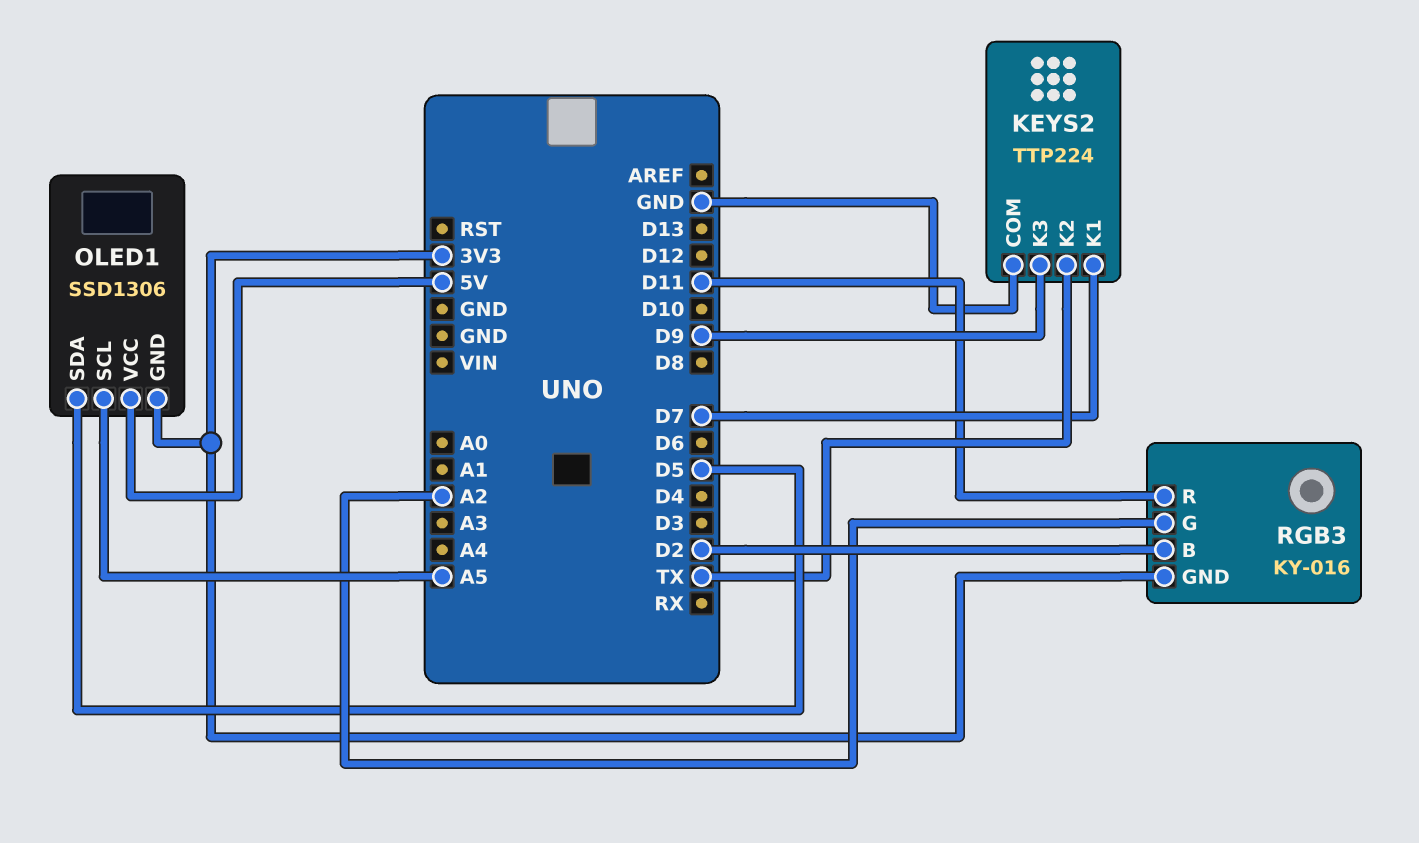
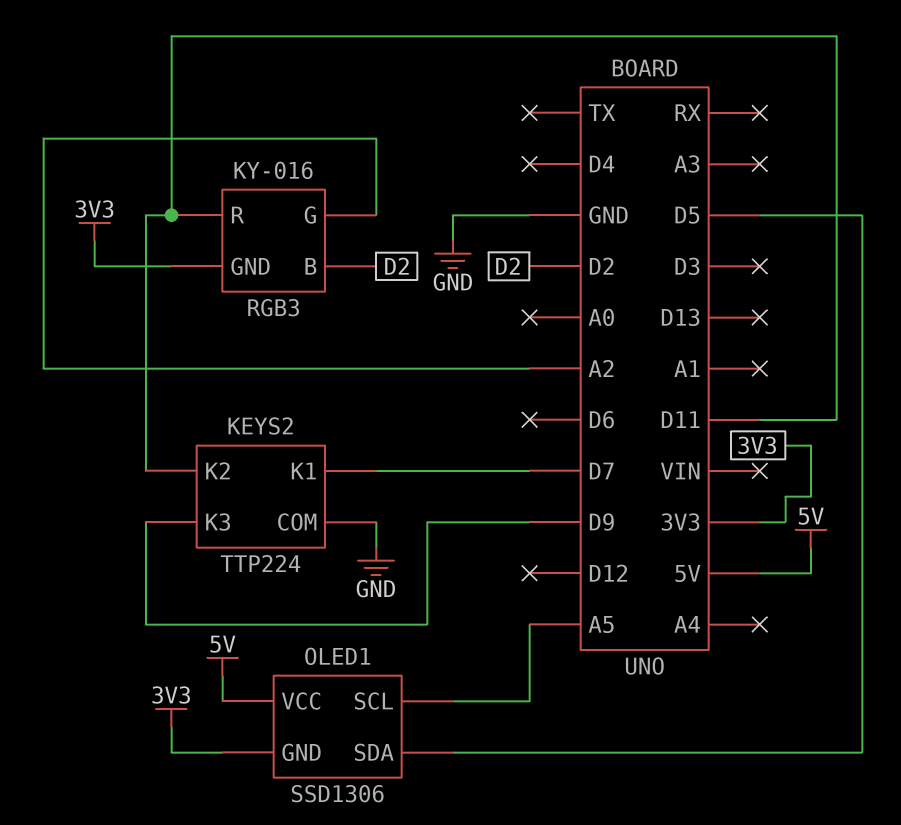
KEYS2 pin K2: TX -> D11

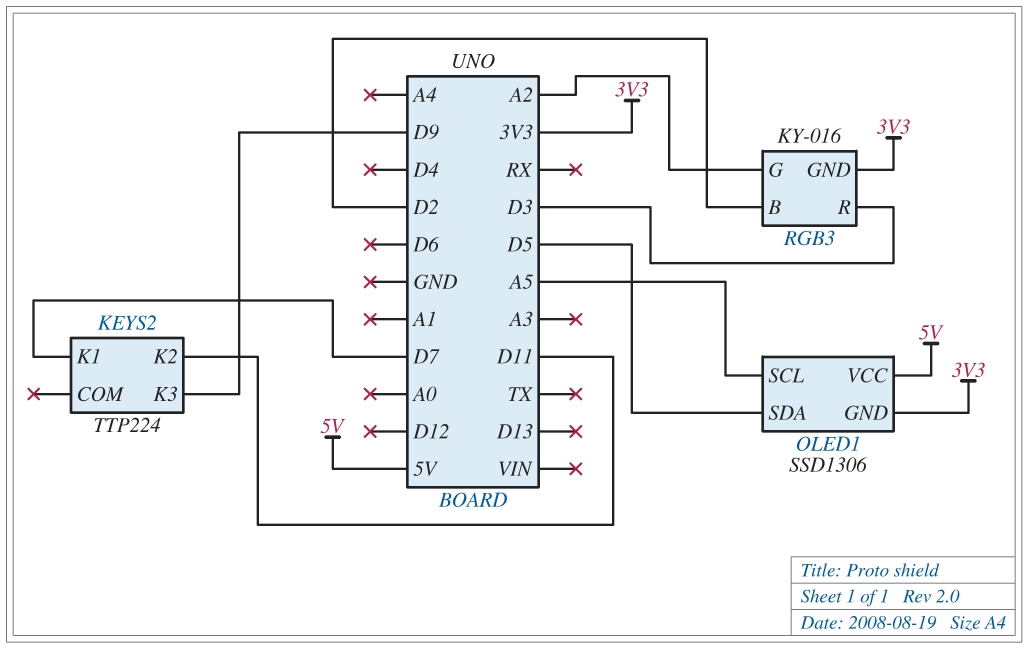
KEYS2 pin COM: GND -> none
RGB3 pin R: D11 -> D3

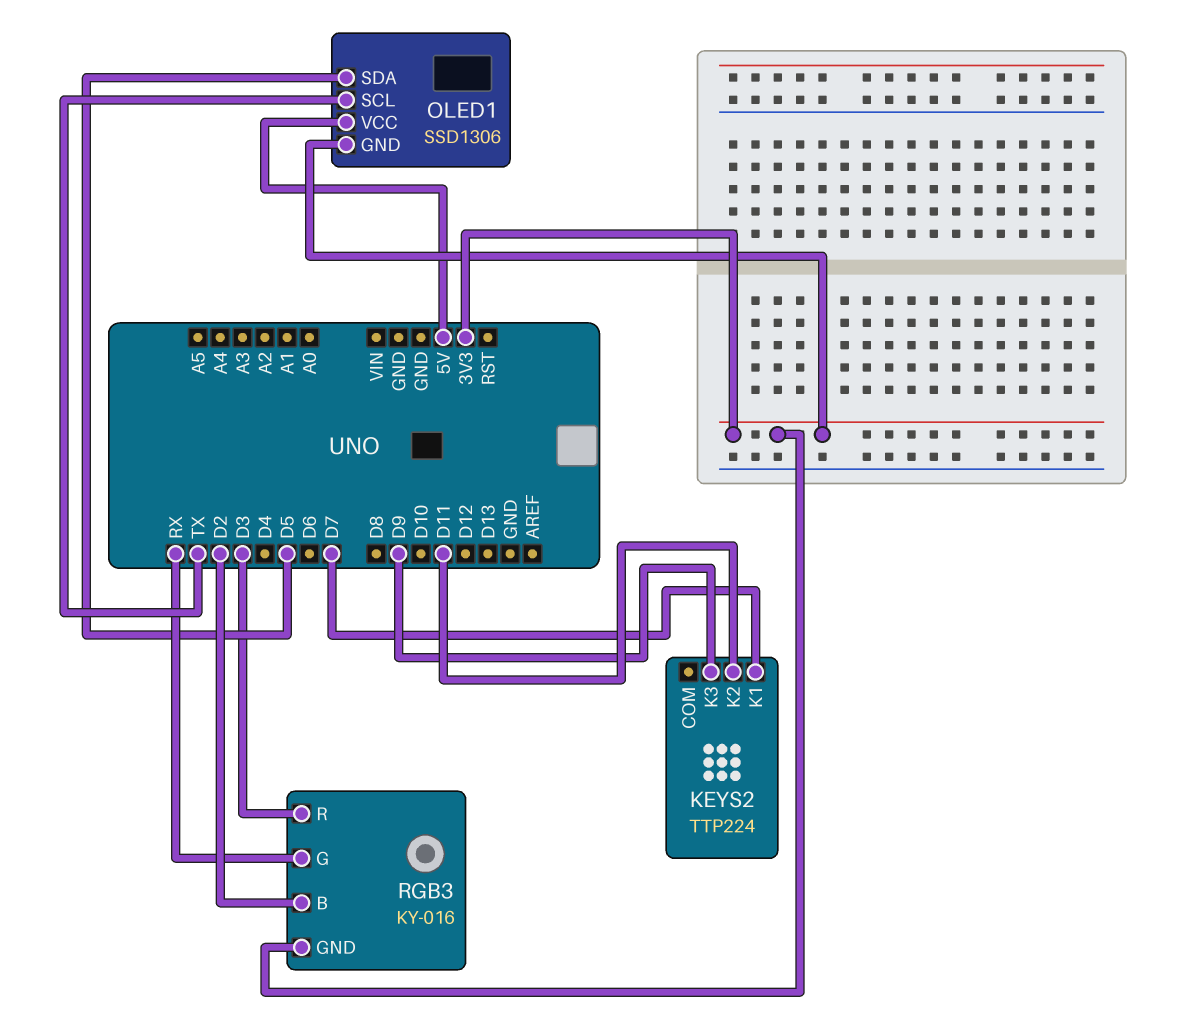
OLED1 pin SCL: A5 -> TX
RGB3 pin G: A2 -> RX

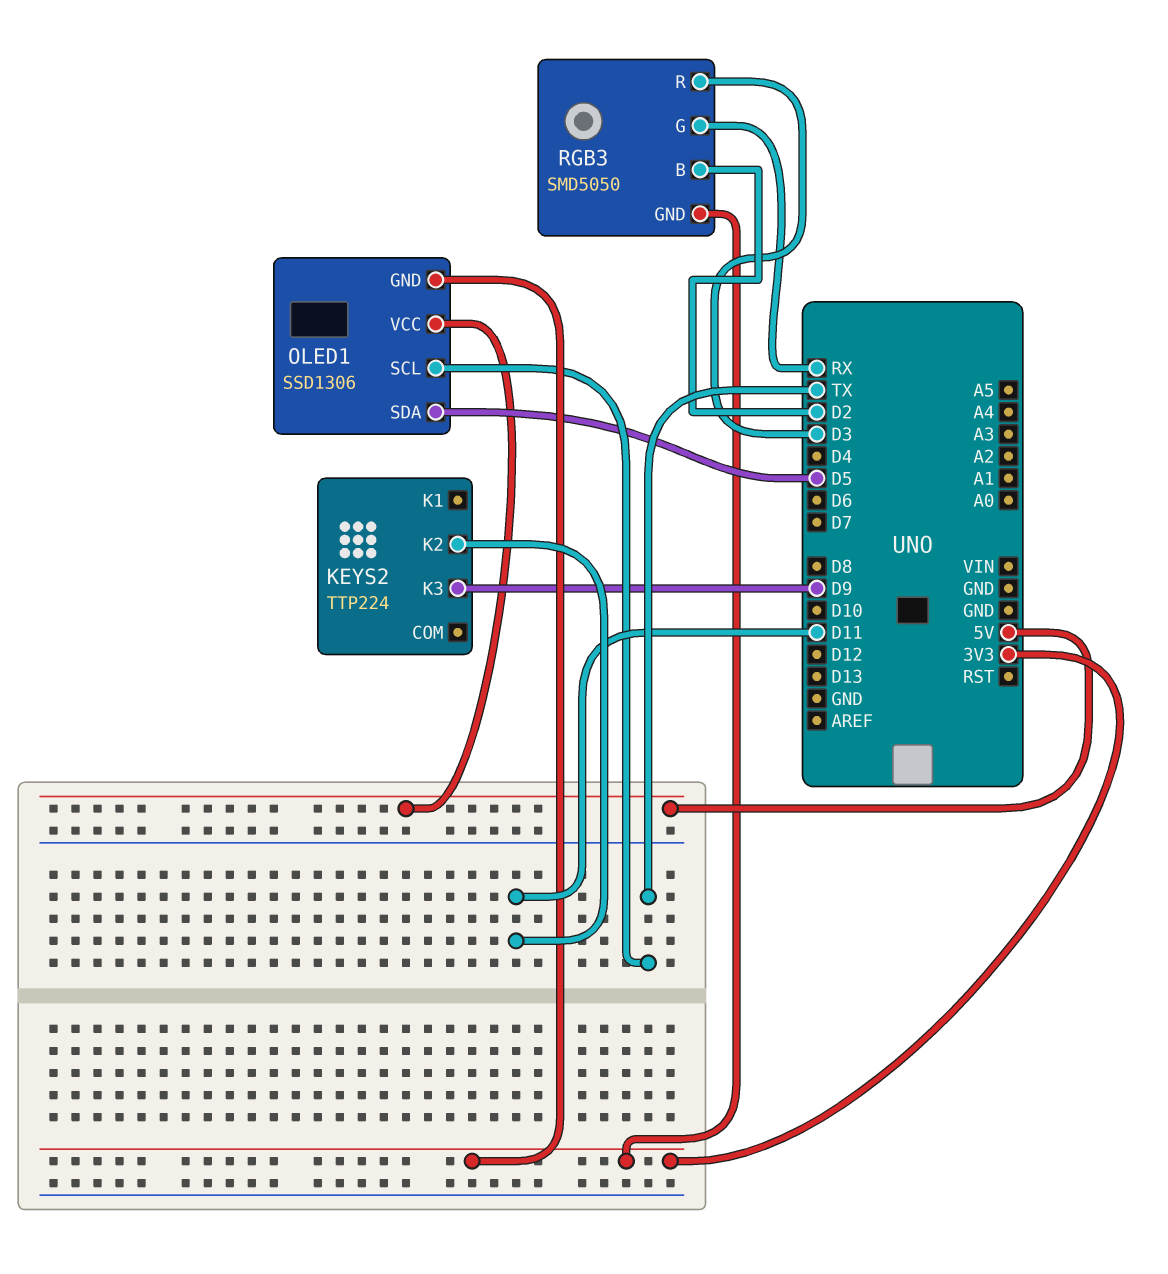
KEYS2 pin K1: D7 -> none
RGB3: KY-016 -> SMD5050

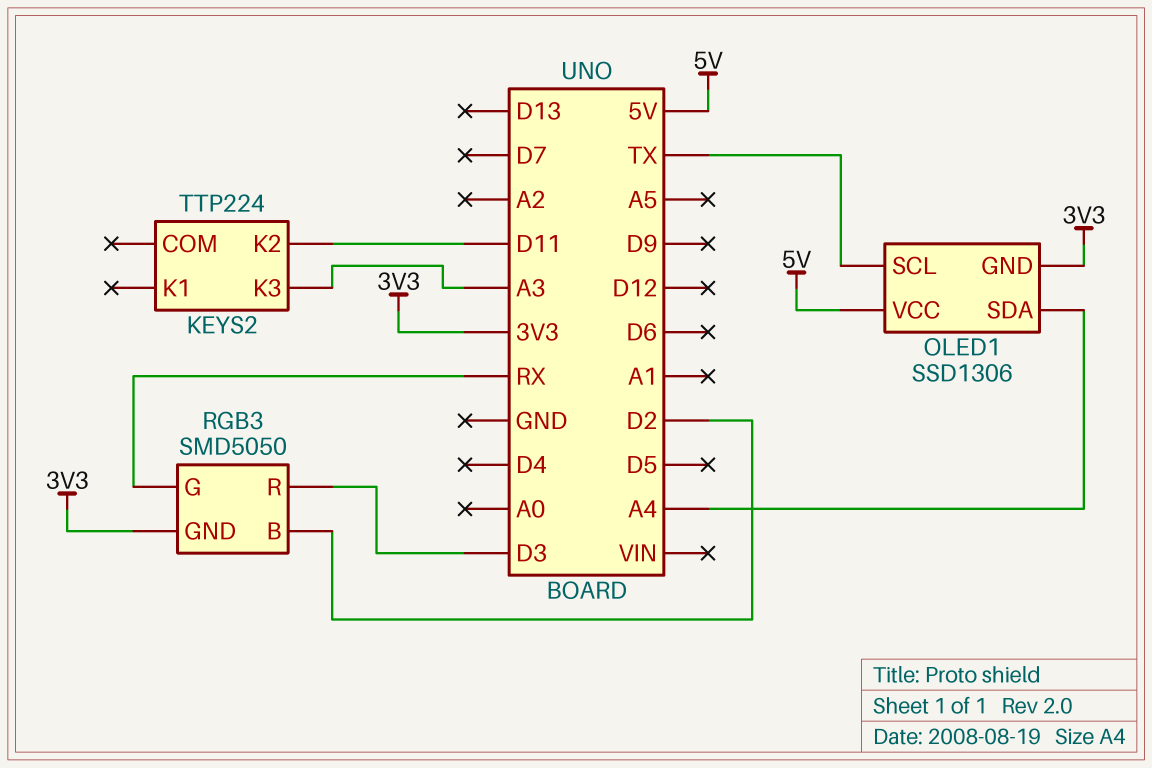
KEYS2 pin K3: D9 -> A3
OLED1 pin SDA: D5 -> A4

